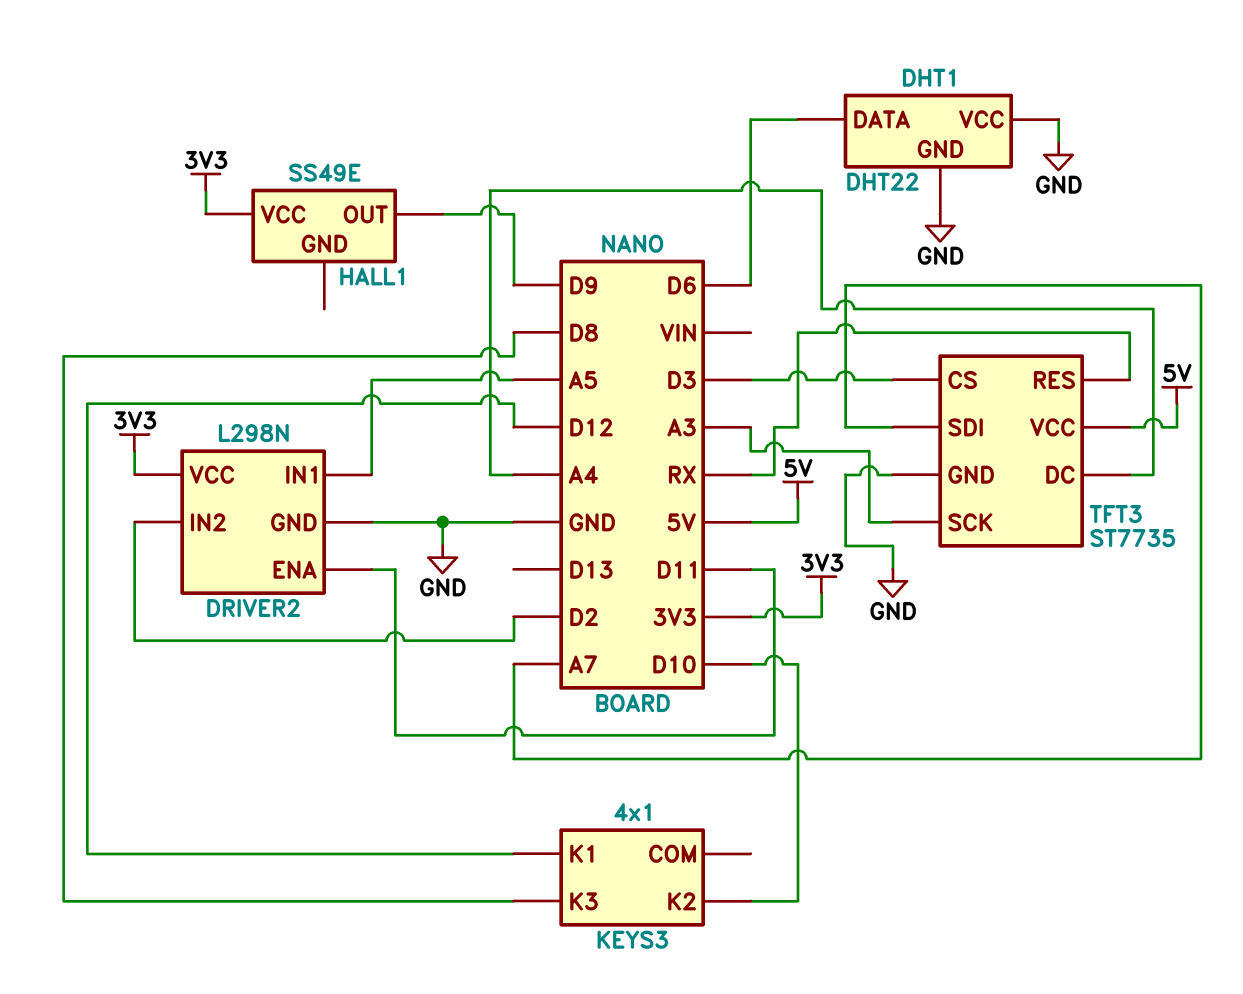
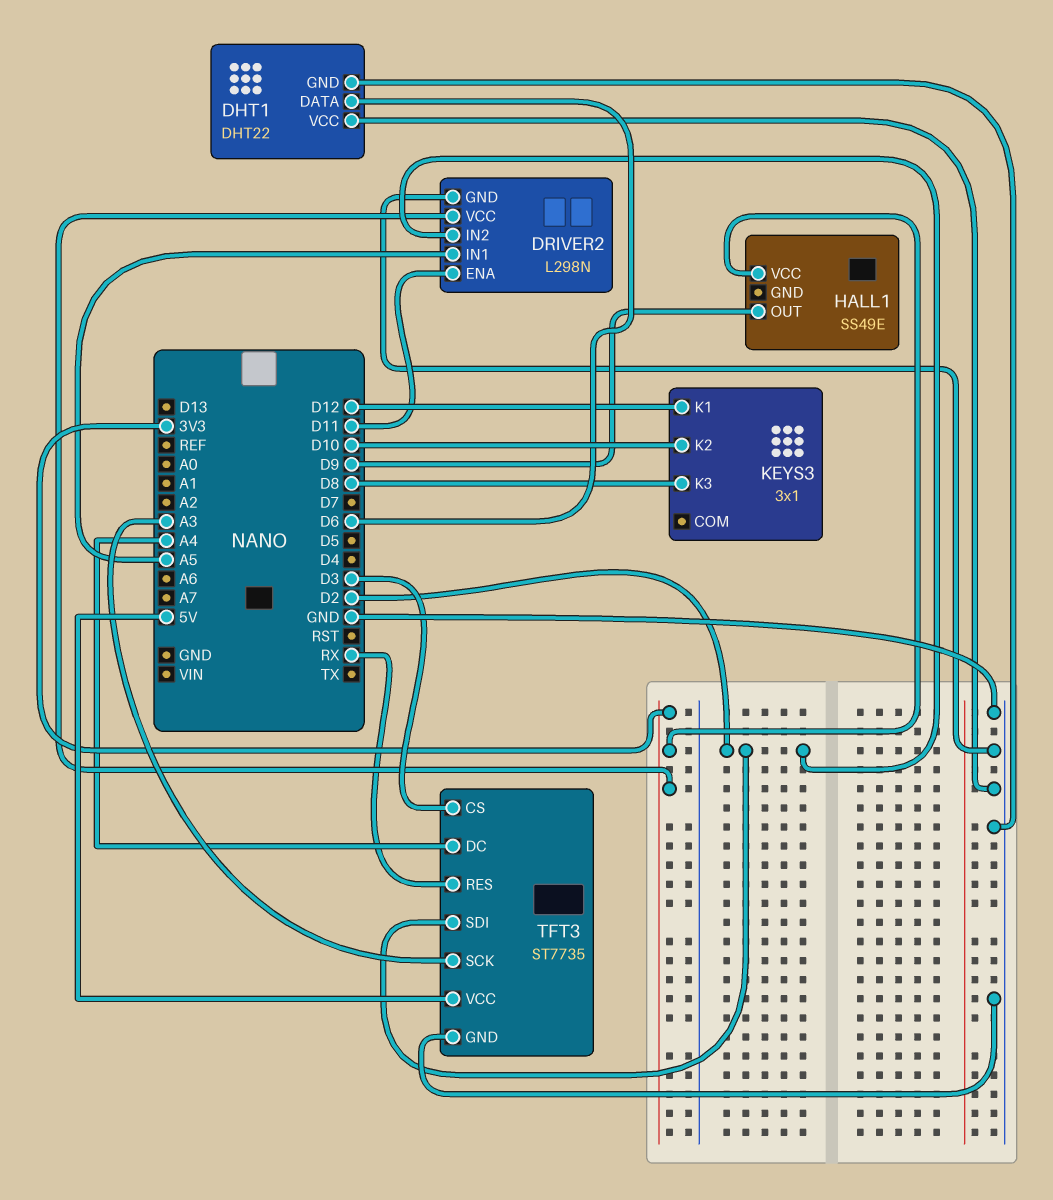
KEYS3: 4x1 -> 3x1
TFT3 pin SDI: A7 -> D2

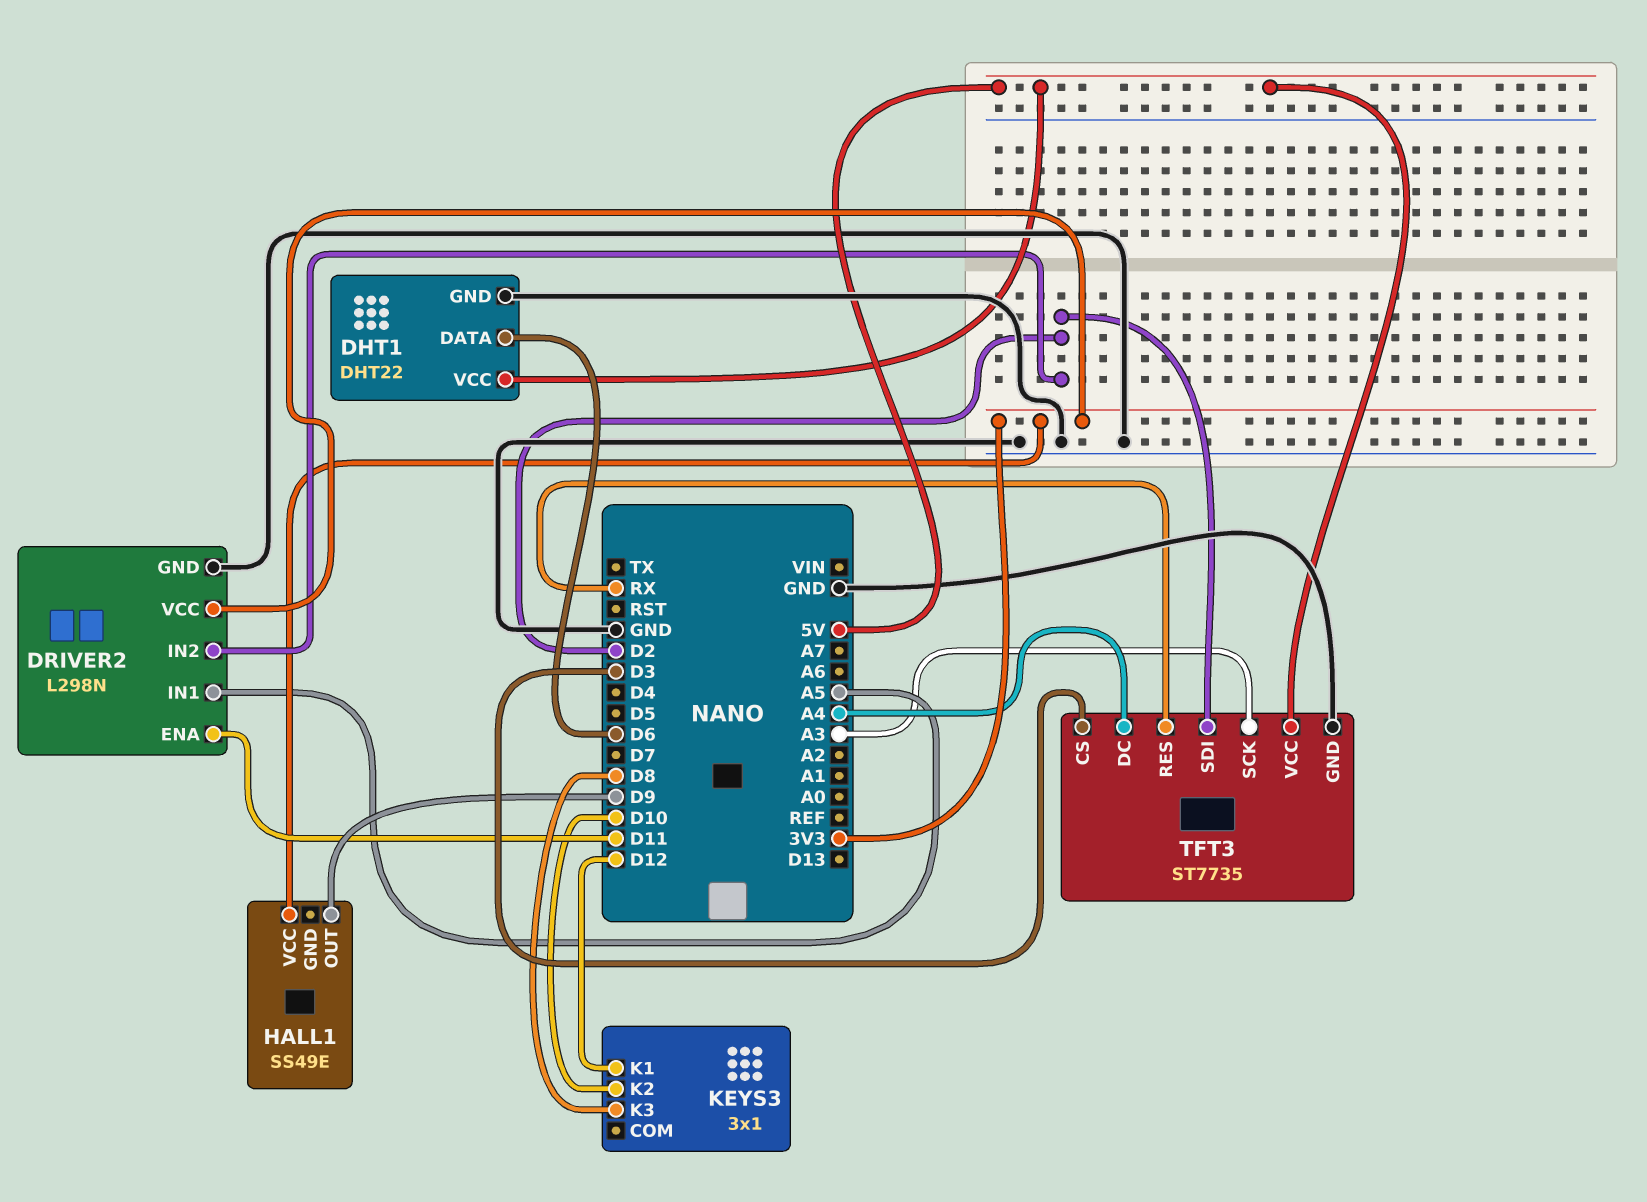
DHT1 pin VCC: GND -> 5V

